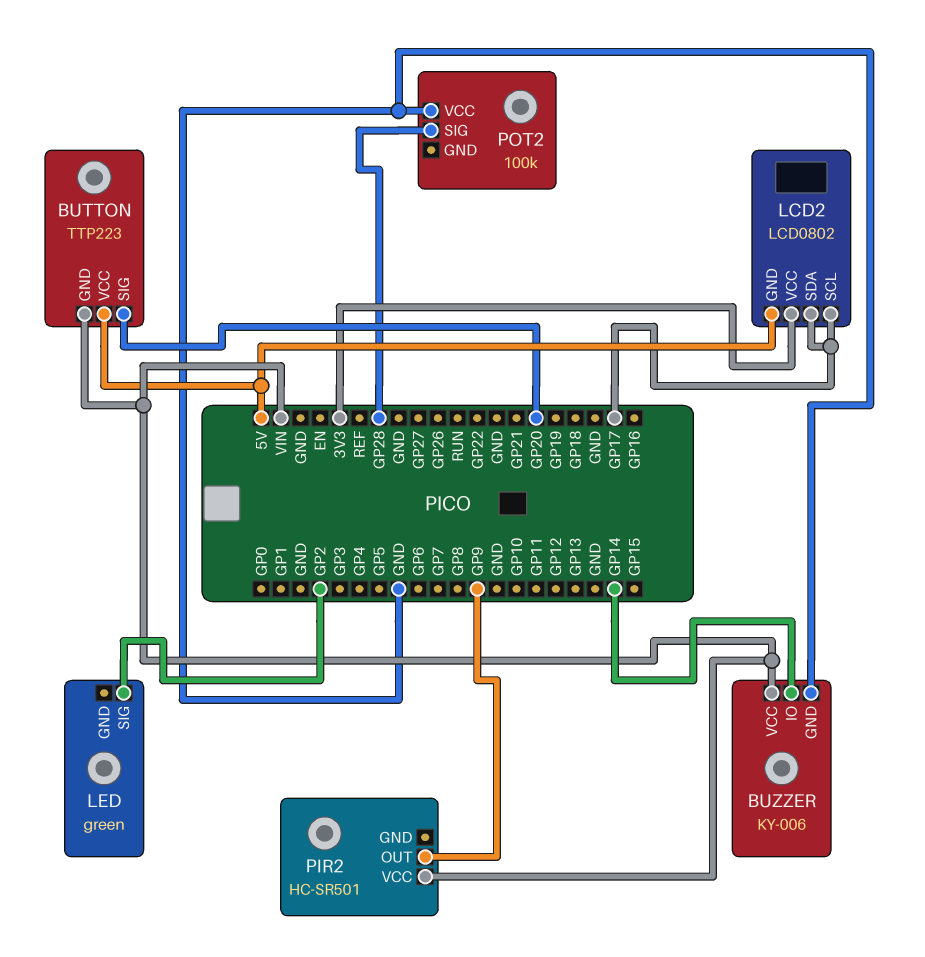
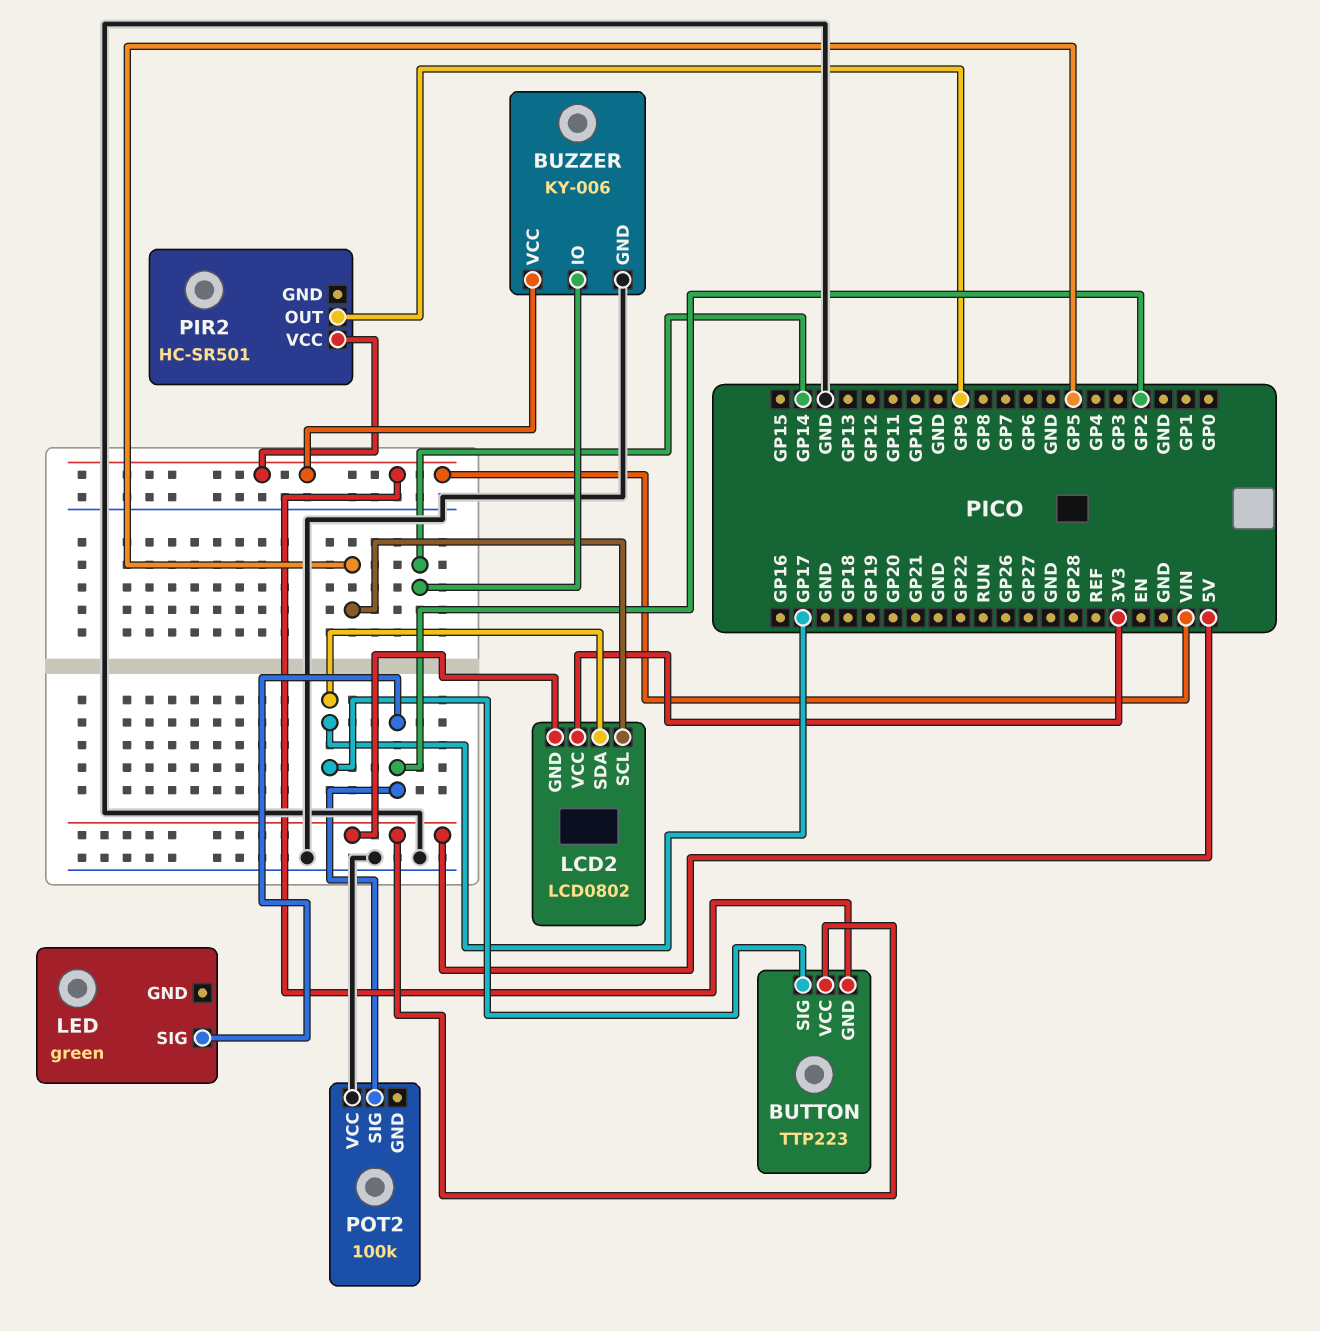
BUTTON pin SIG: GP20 -> GP17
LCD2 pin SCL: GP17 -> GP5
POT2 pin SIG: GP28 -> GP2

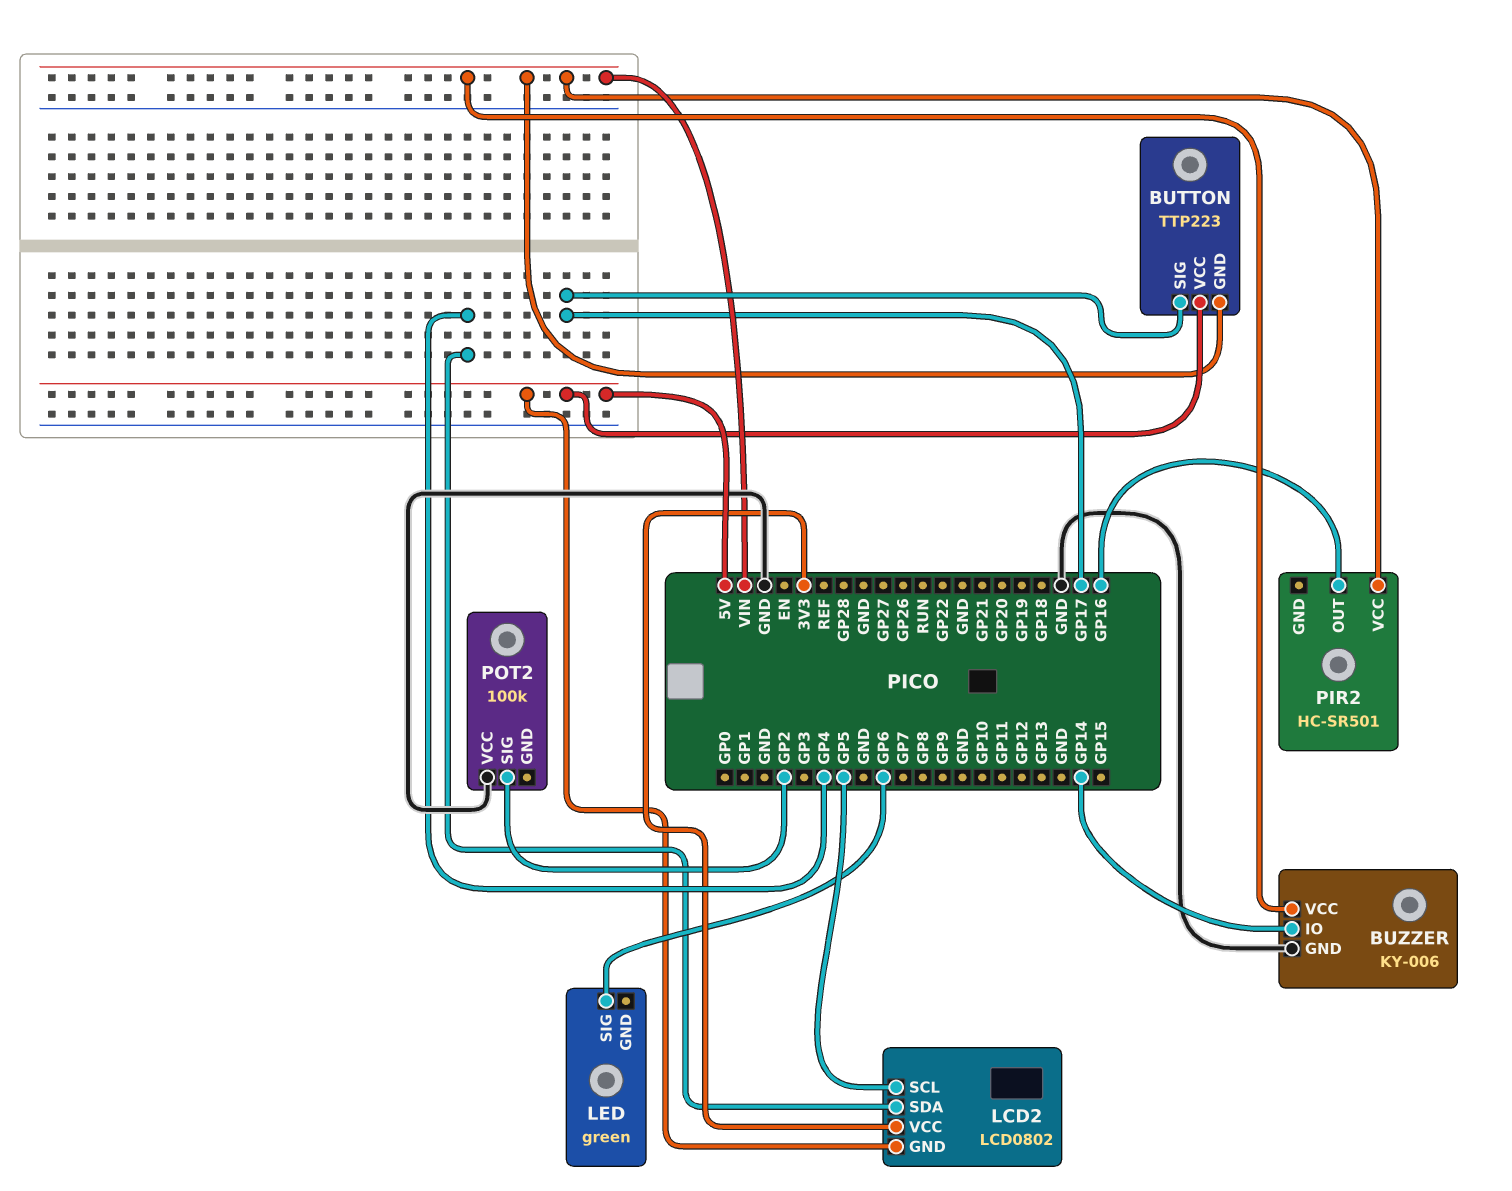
LCD2 pin SDA: GP17 -> GP4
LED pin SIG: GP2 -> GP6
PIR2 pin OUT: GP9 -> GP16

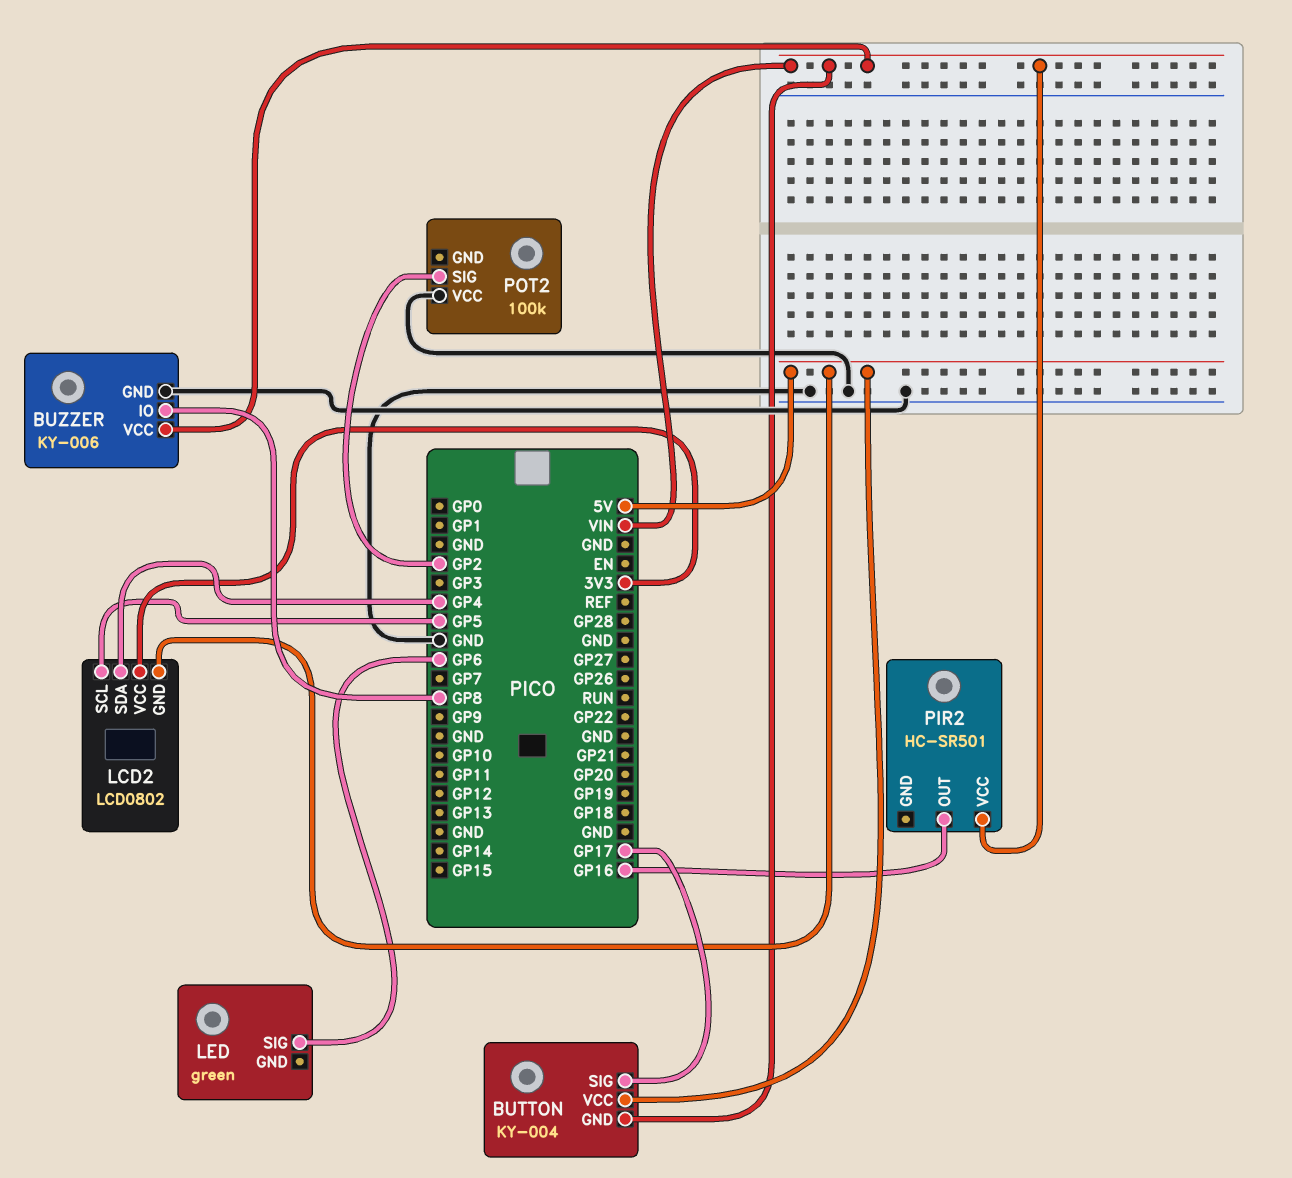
BUTTON: TTP223 -> KY-004
BUZZER pin IO: GP14 -> GP8

